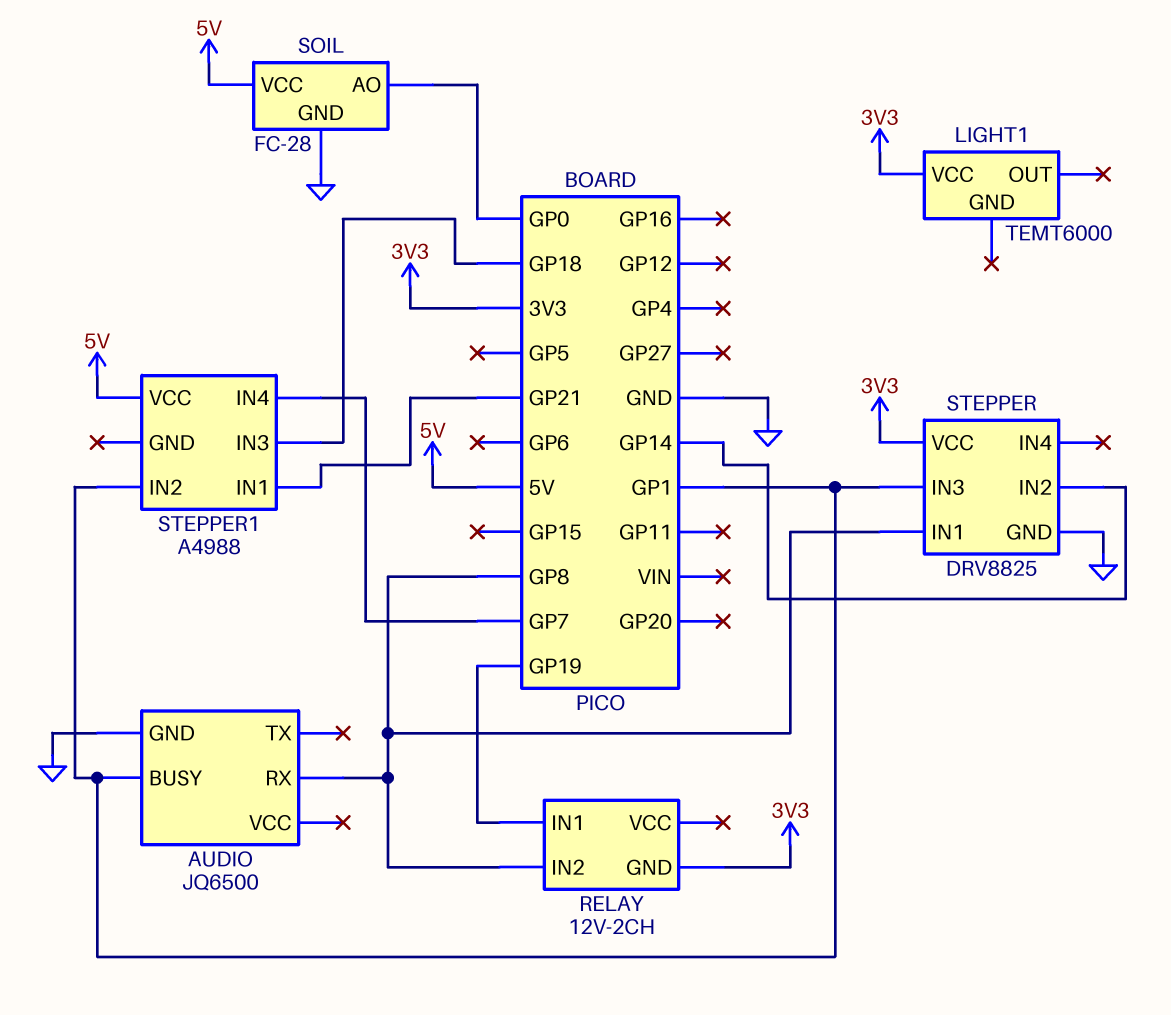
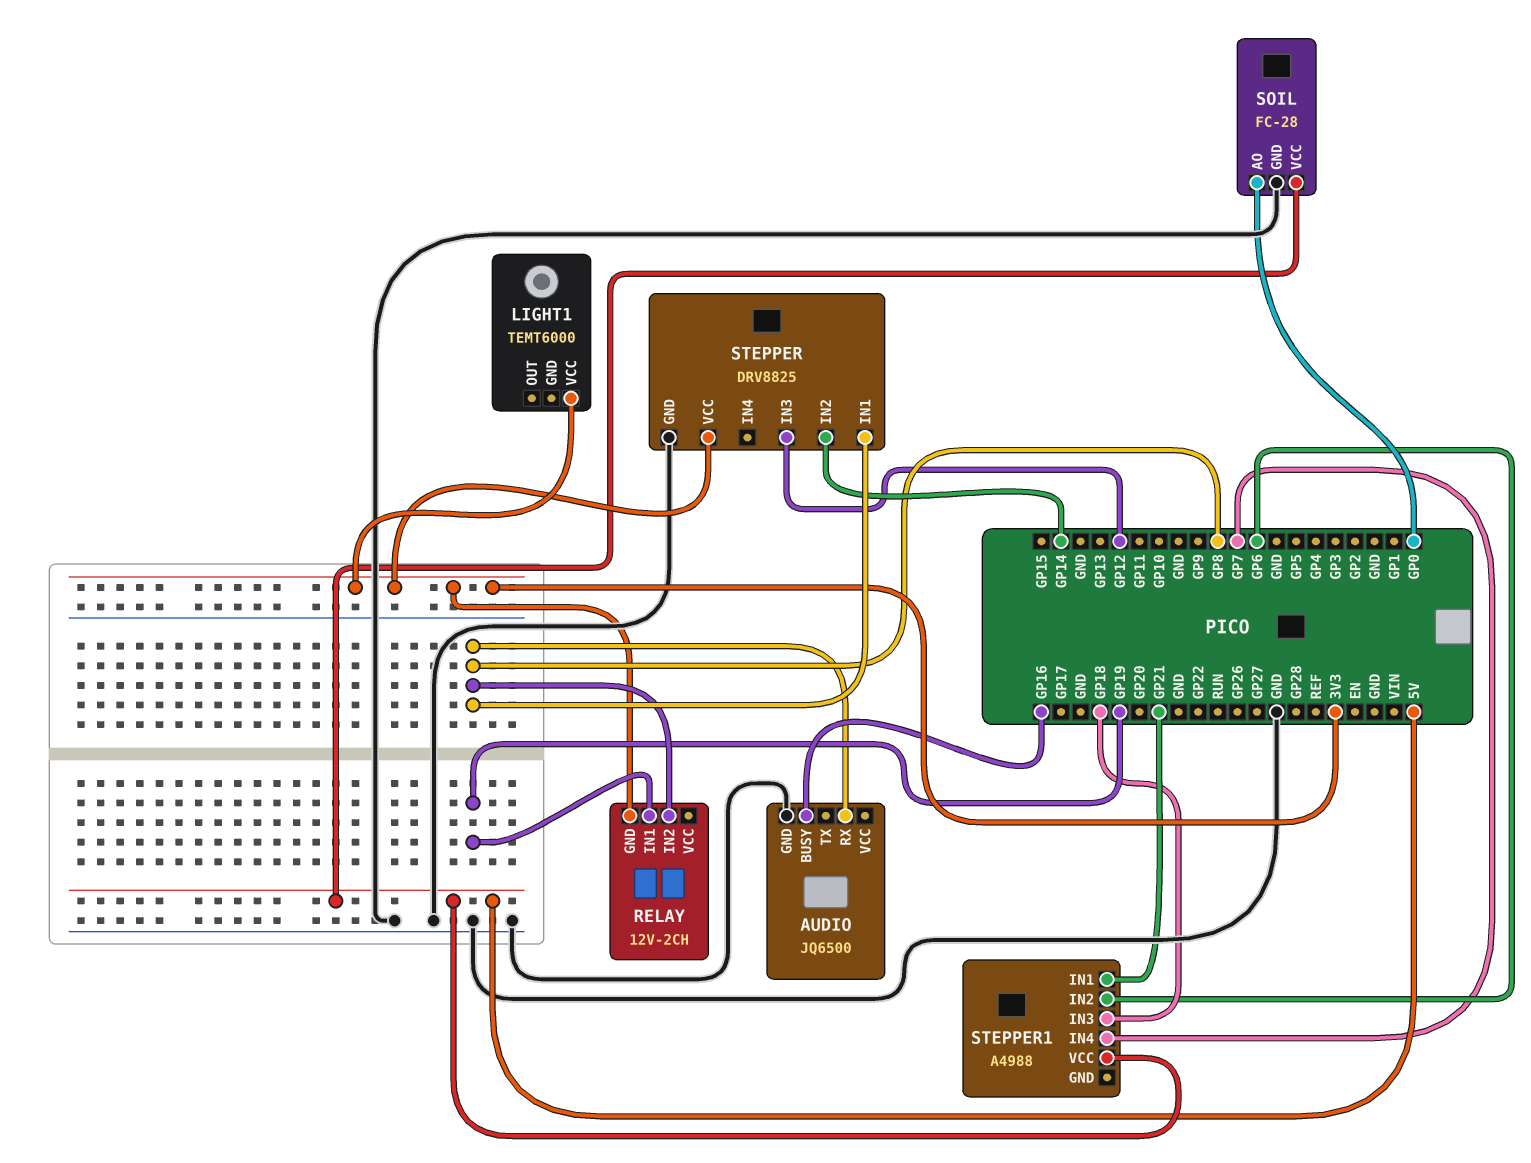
AUDIO pin BUSY: GP1 -> GP16
STEPPER pin IN3: GP1 -> GP12
STEPPER1 pin IN2: GP1 -> GP6

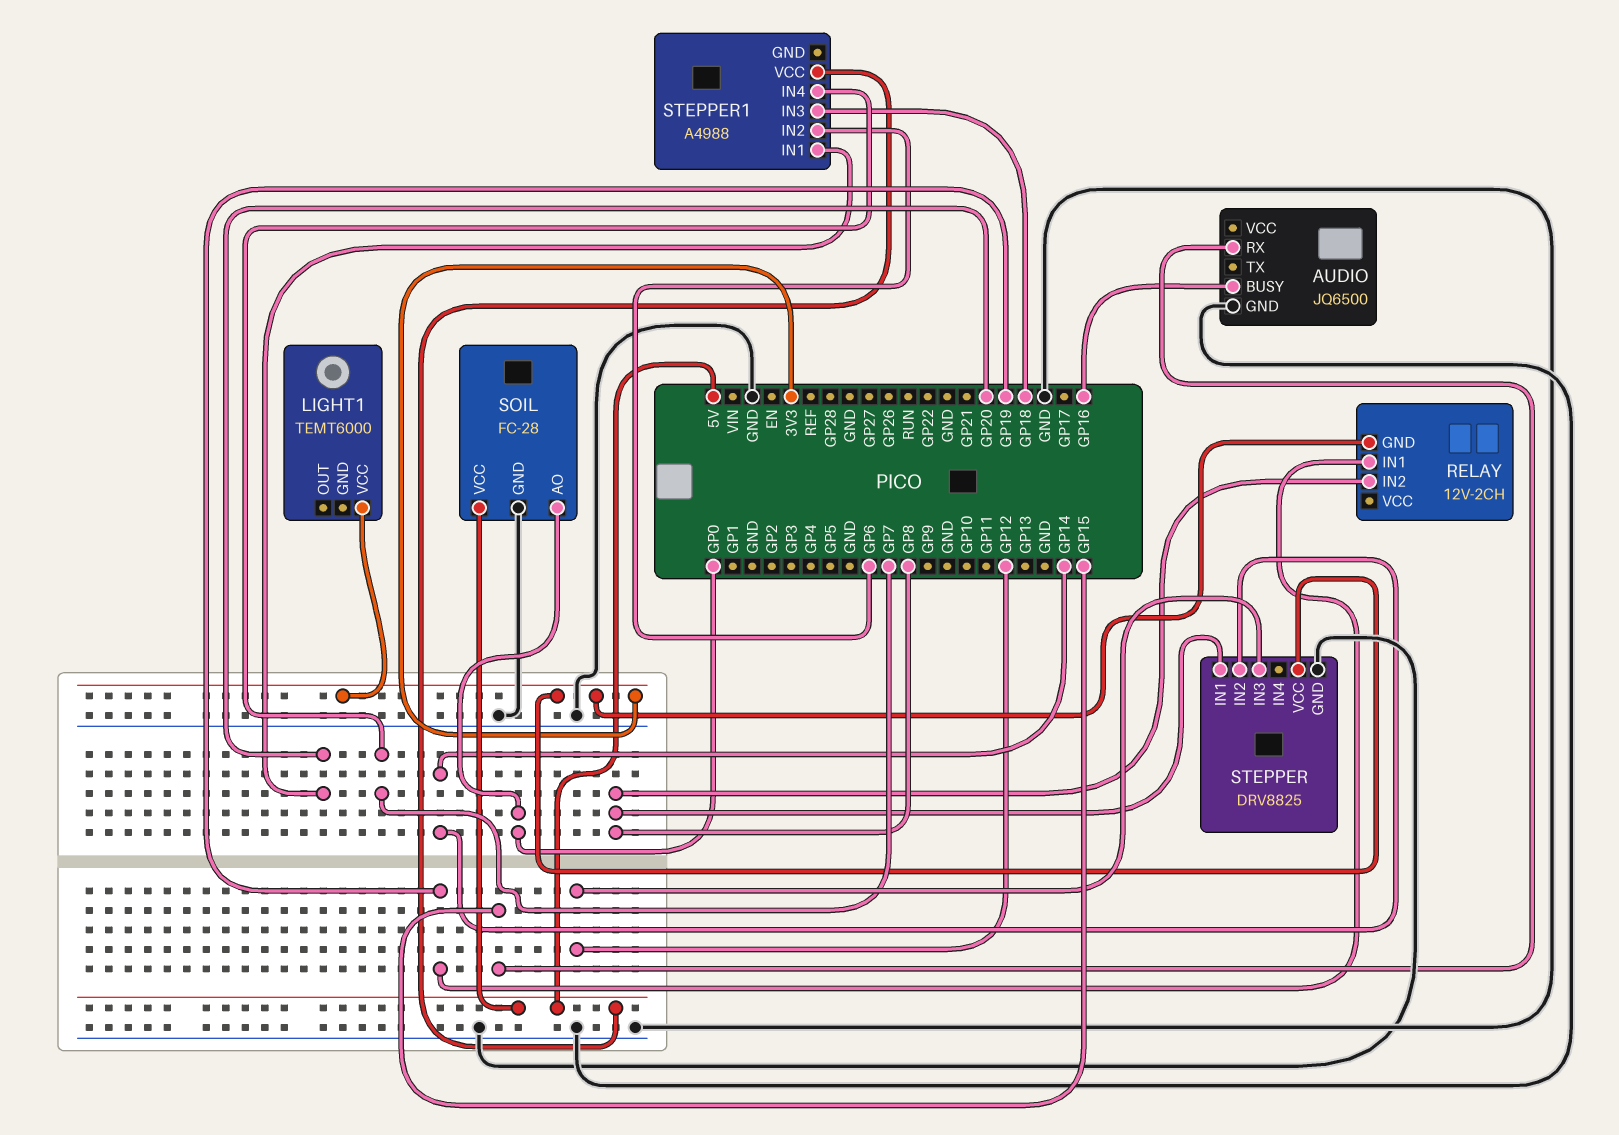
AUDIO pin RX: GP8 -> GP15
STEPPER1 pin IN1: GP21 -> GP20

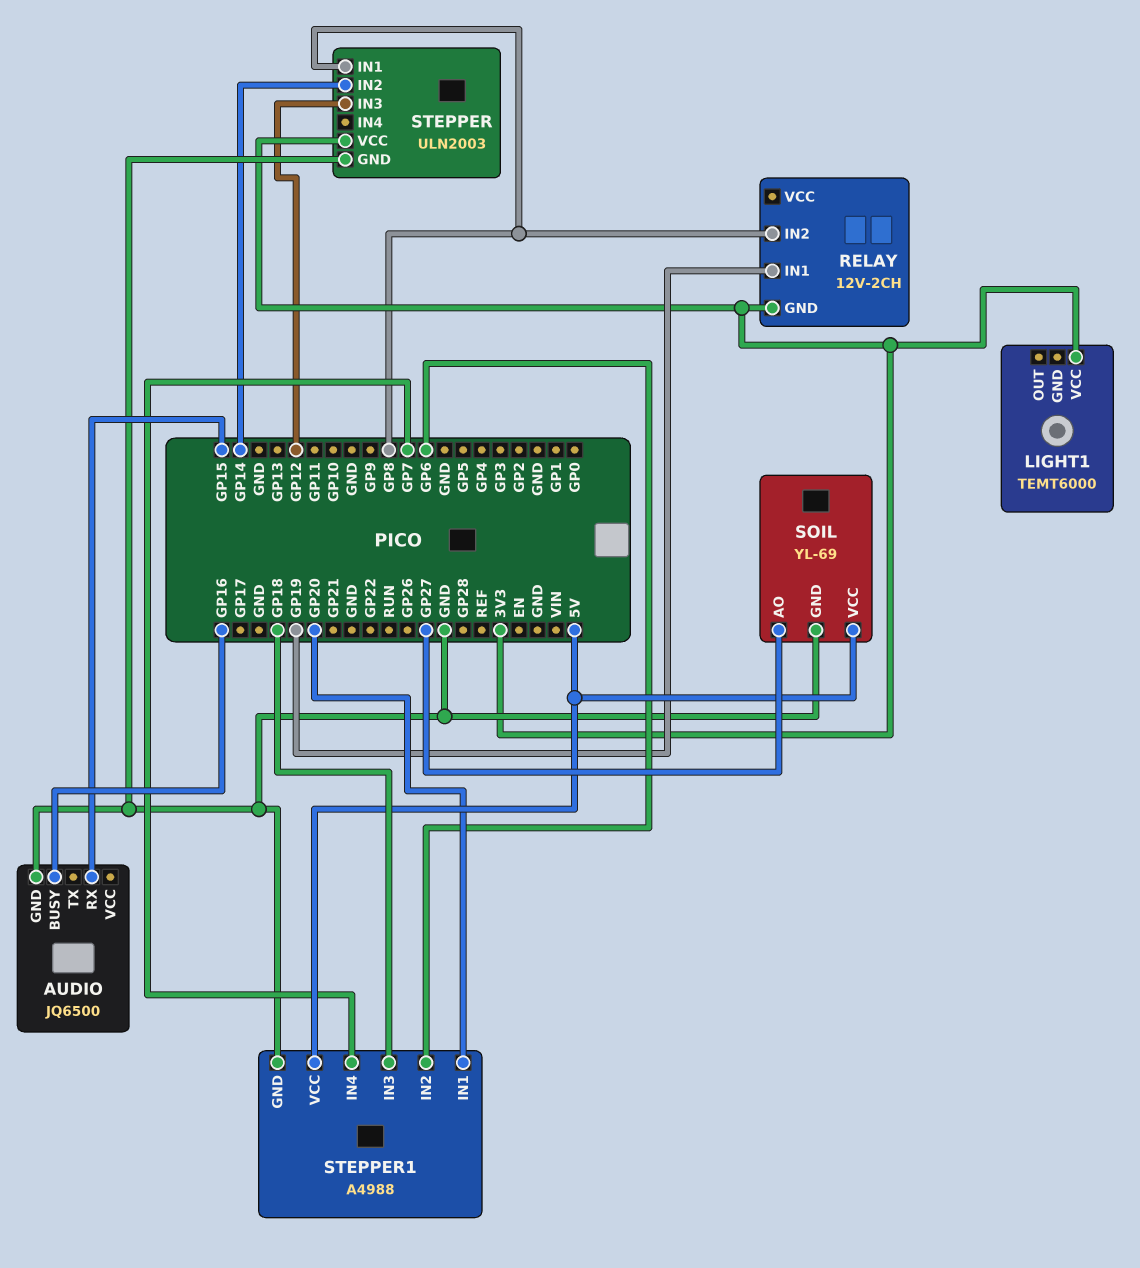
SOIL: FC-28 -> YL-69
SOIL pin AO: GP0 -> GP27
STEPPER: DRV8825 -> ULN2003
STEPPER1 pin GND: none -> GND

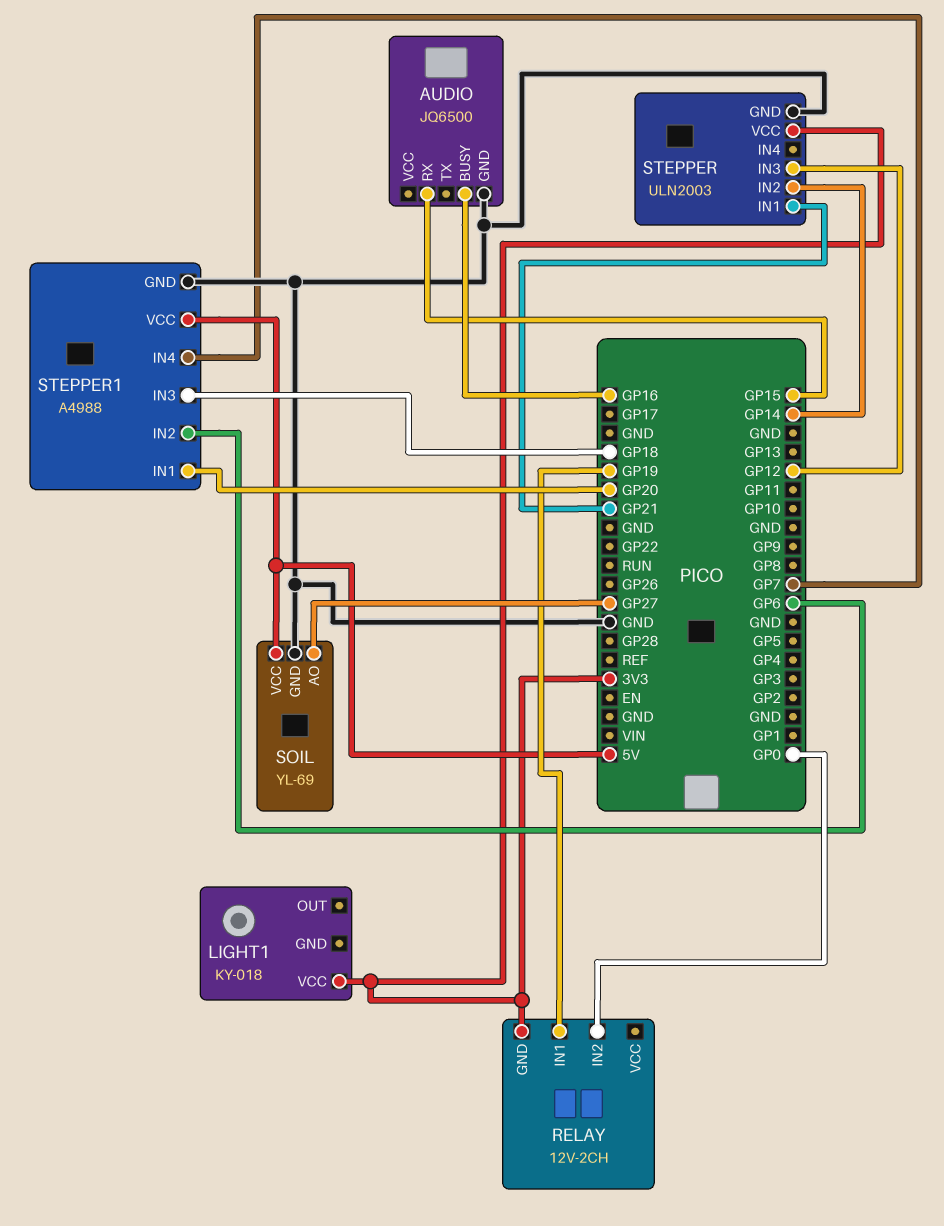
LIGHT1: TEMT6000 -> KY-018
RELAY pin IN2: GP8 -> GP0
STEPPER pin IN1: GP8 -> GP21

